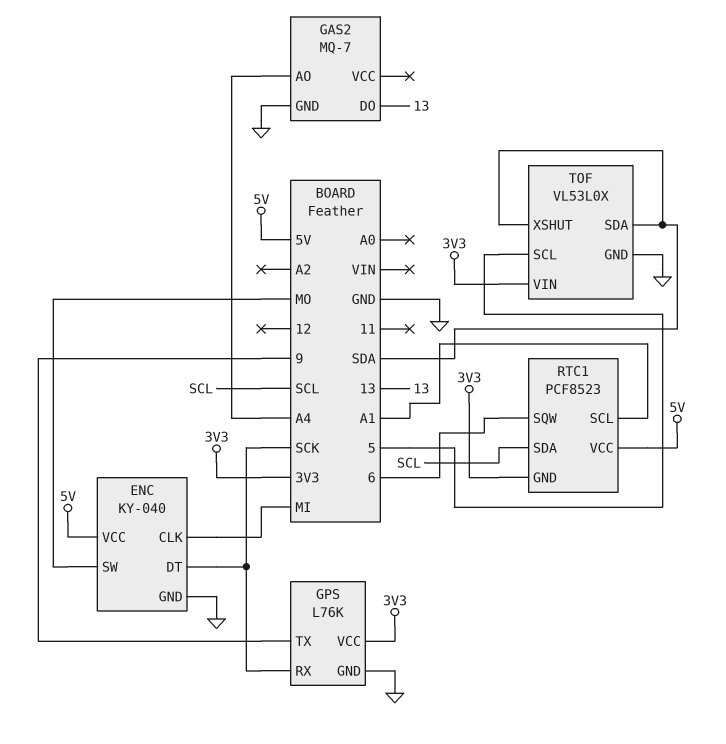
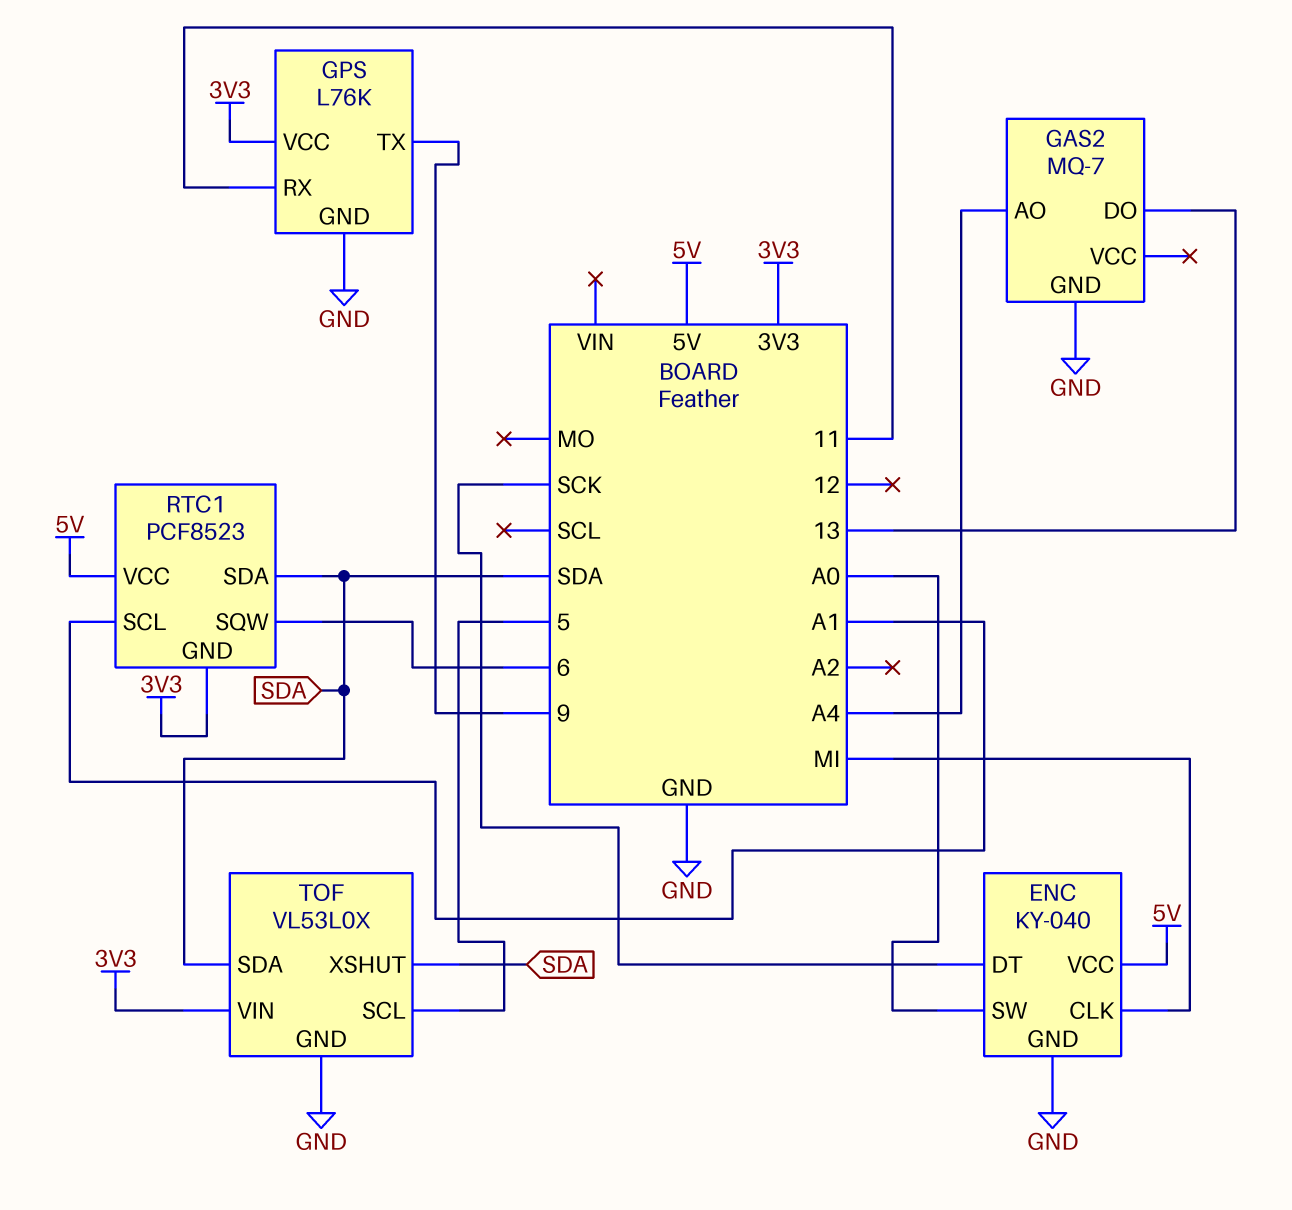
ENC pin SW: MO -> A0
GPS pin RX: SCK -> 11
RTC1 pin SDA: SCL -> SDA

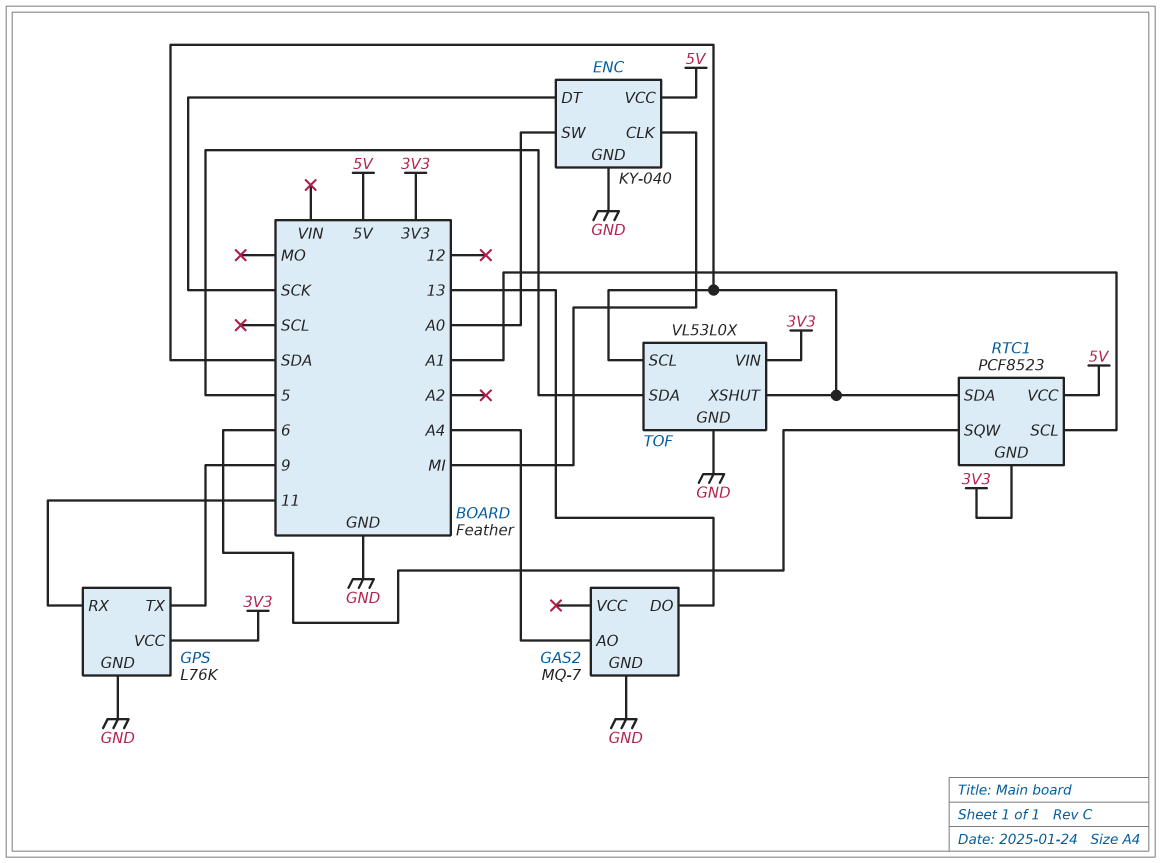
TOF pin SCL: 5 -> SDA
TOF pin SDA: SDA -> 5

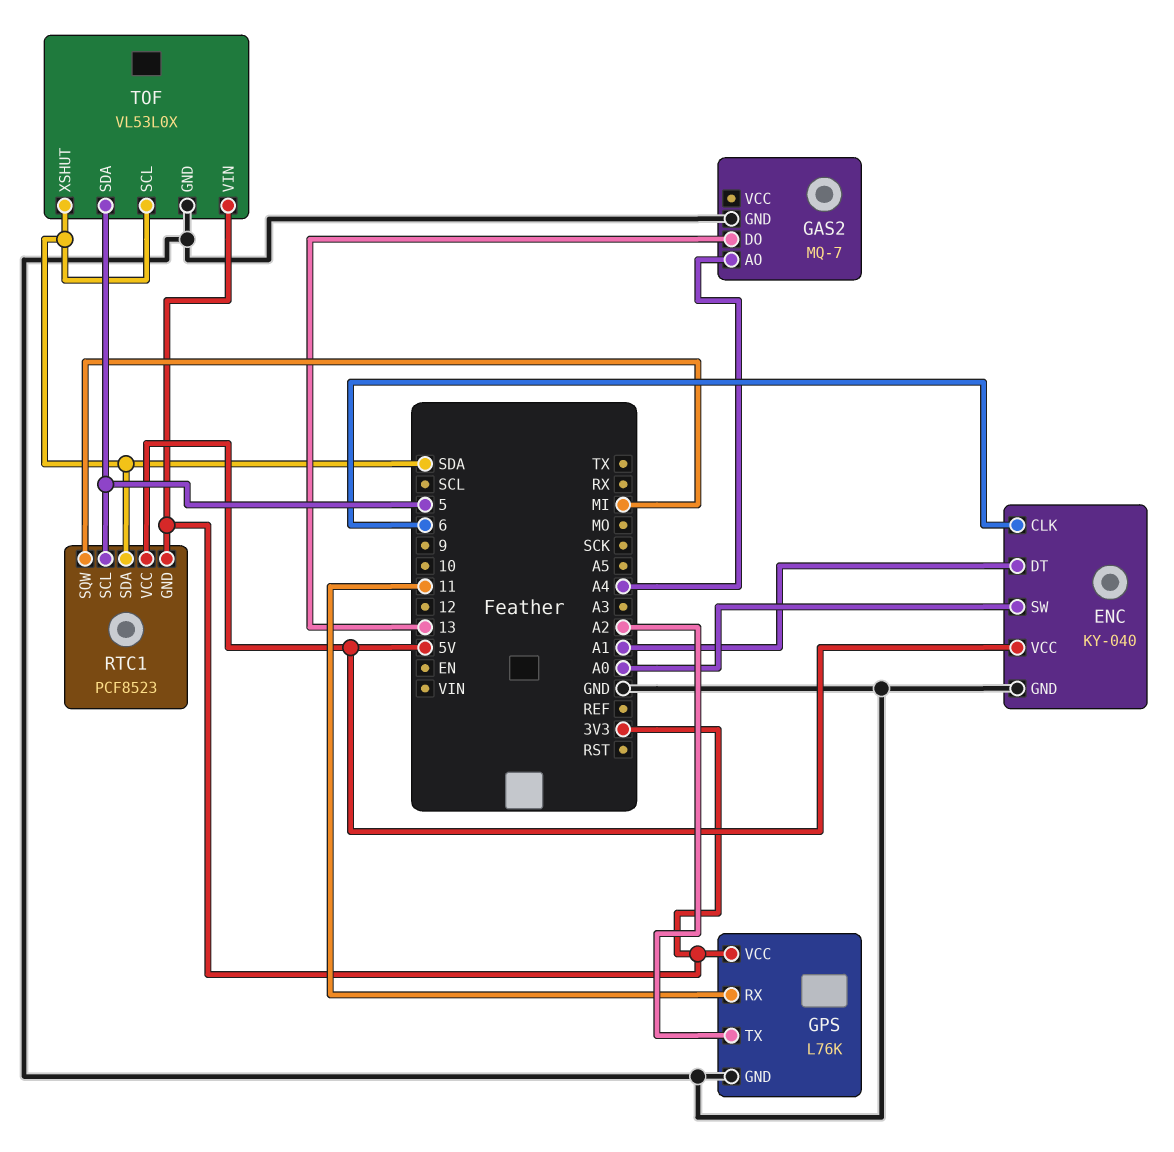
ENC pin CLK: MI -> 6
ENC pin DT: SCK -> A1
GPS pin TX: 9 -> A2
RTC1 pin SCL: A1 -> 5
RTC1 pin SQW: 6 -> MI

